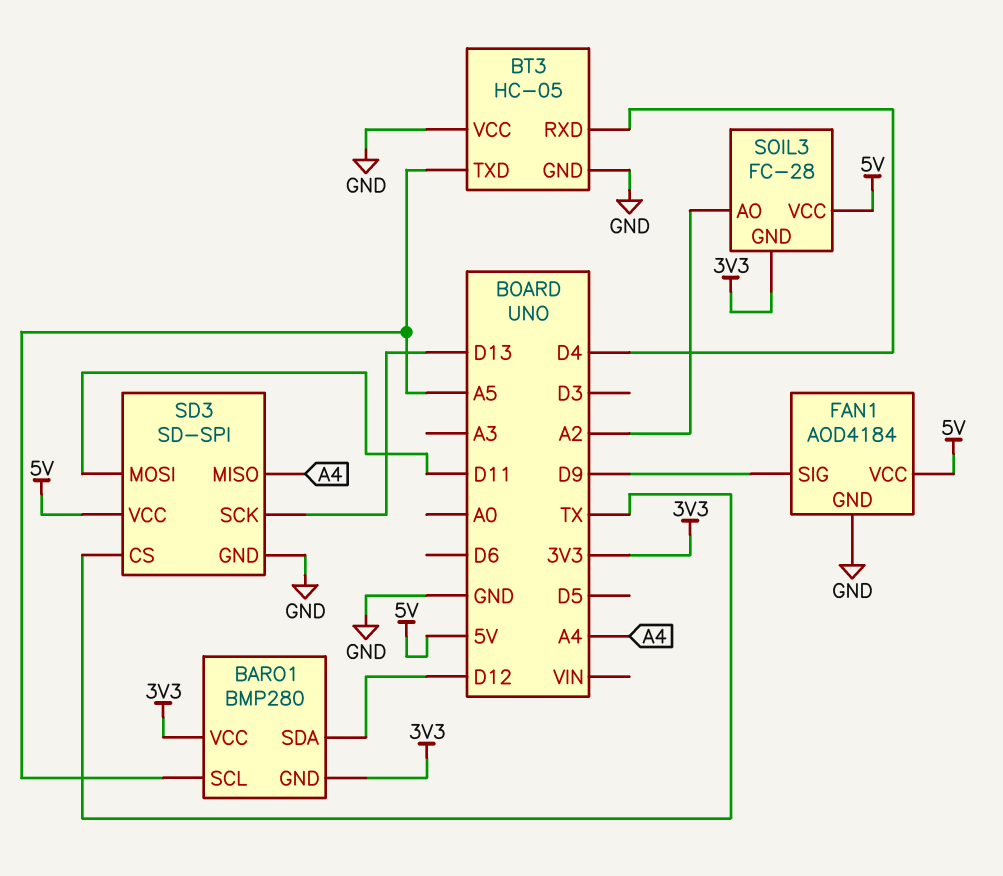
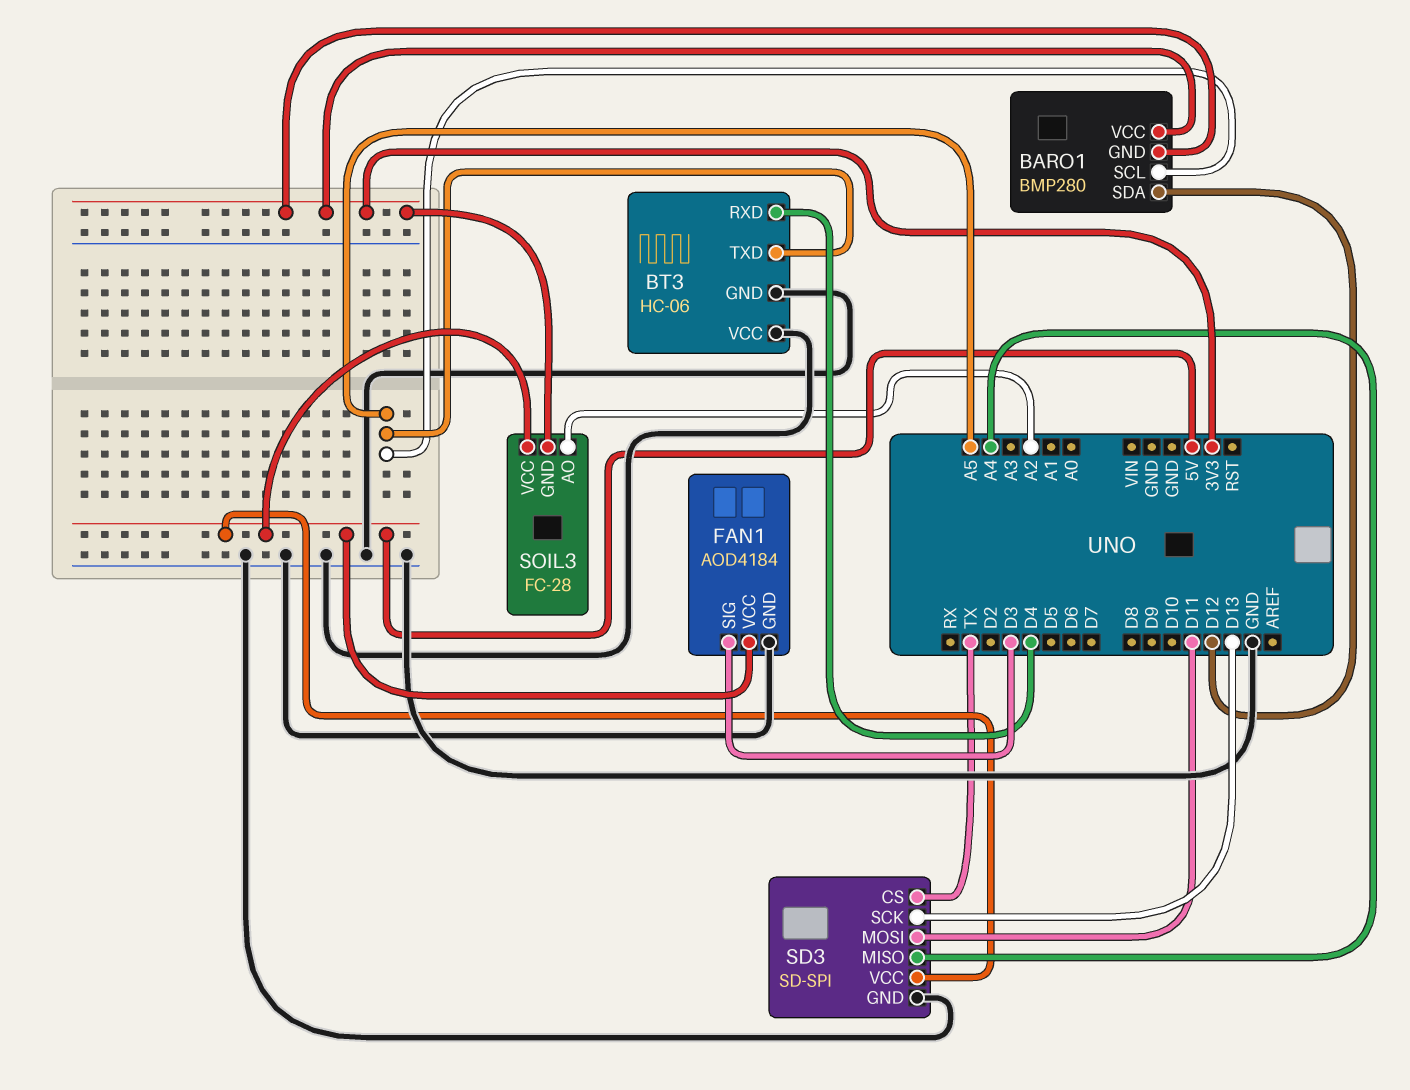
BT3: HC-05 -> HC-06
FAN1 pin SIG: D9 -> D3

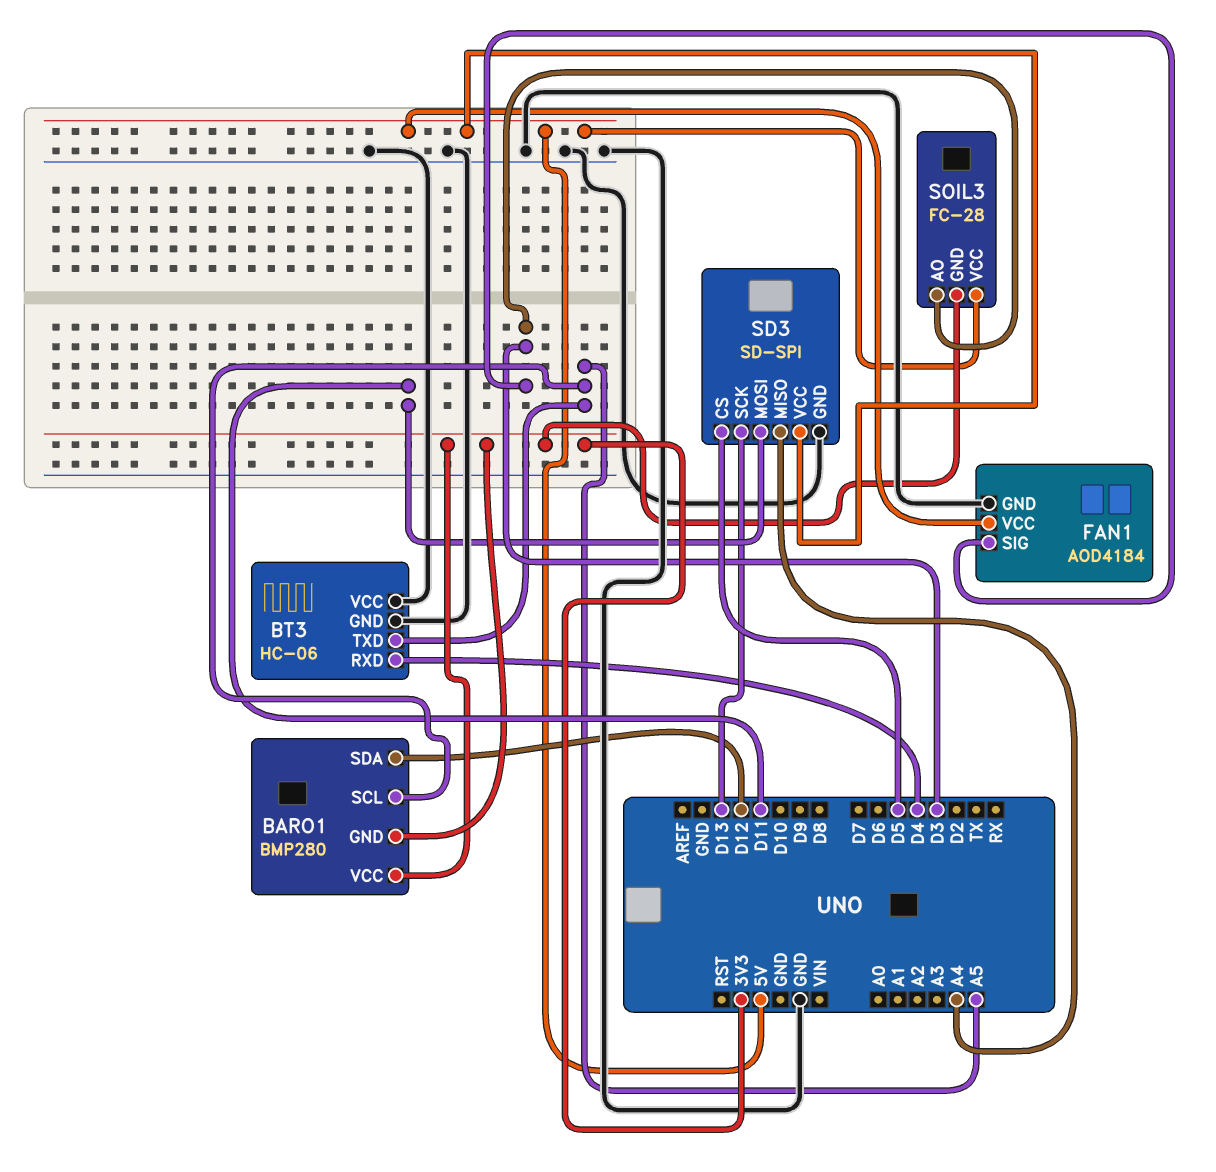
SD3 pin CS: TX -> D5
SOIL3 pin AO: A2 -> D3

